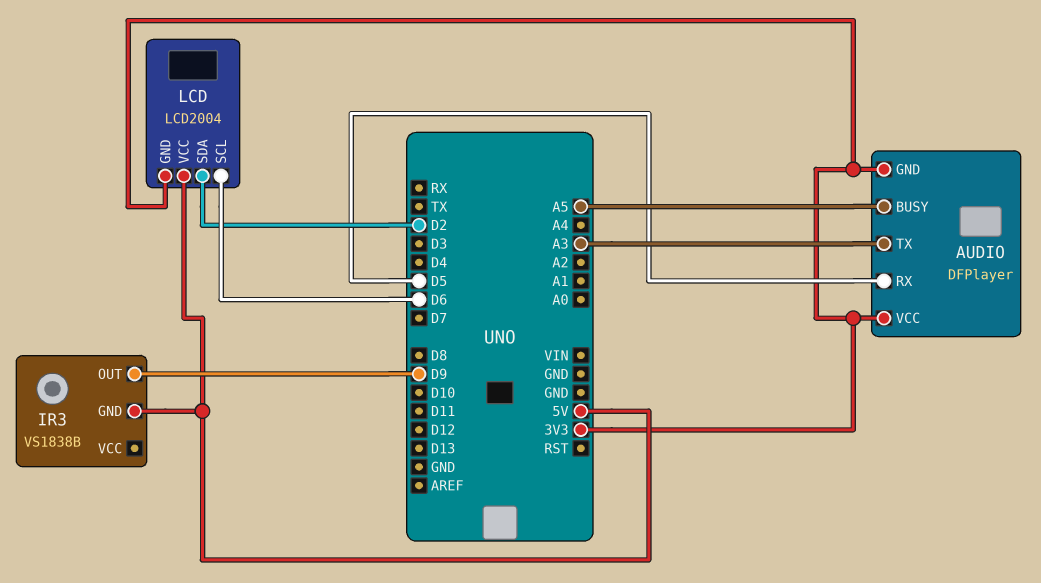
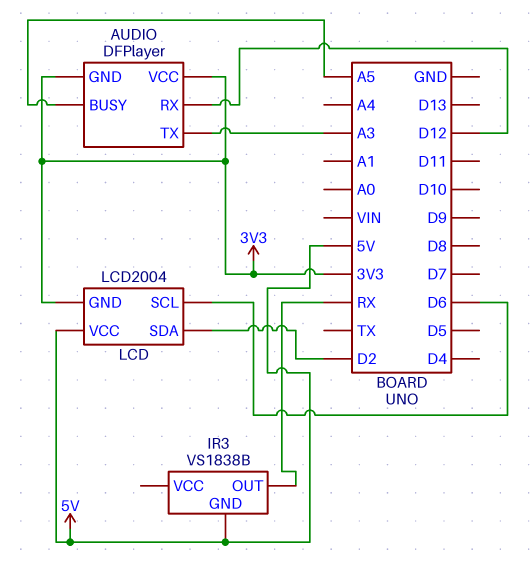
AUDIO pin RX: D5 -> D12
IR3 pin OUT: D9 -> RX

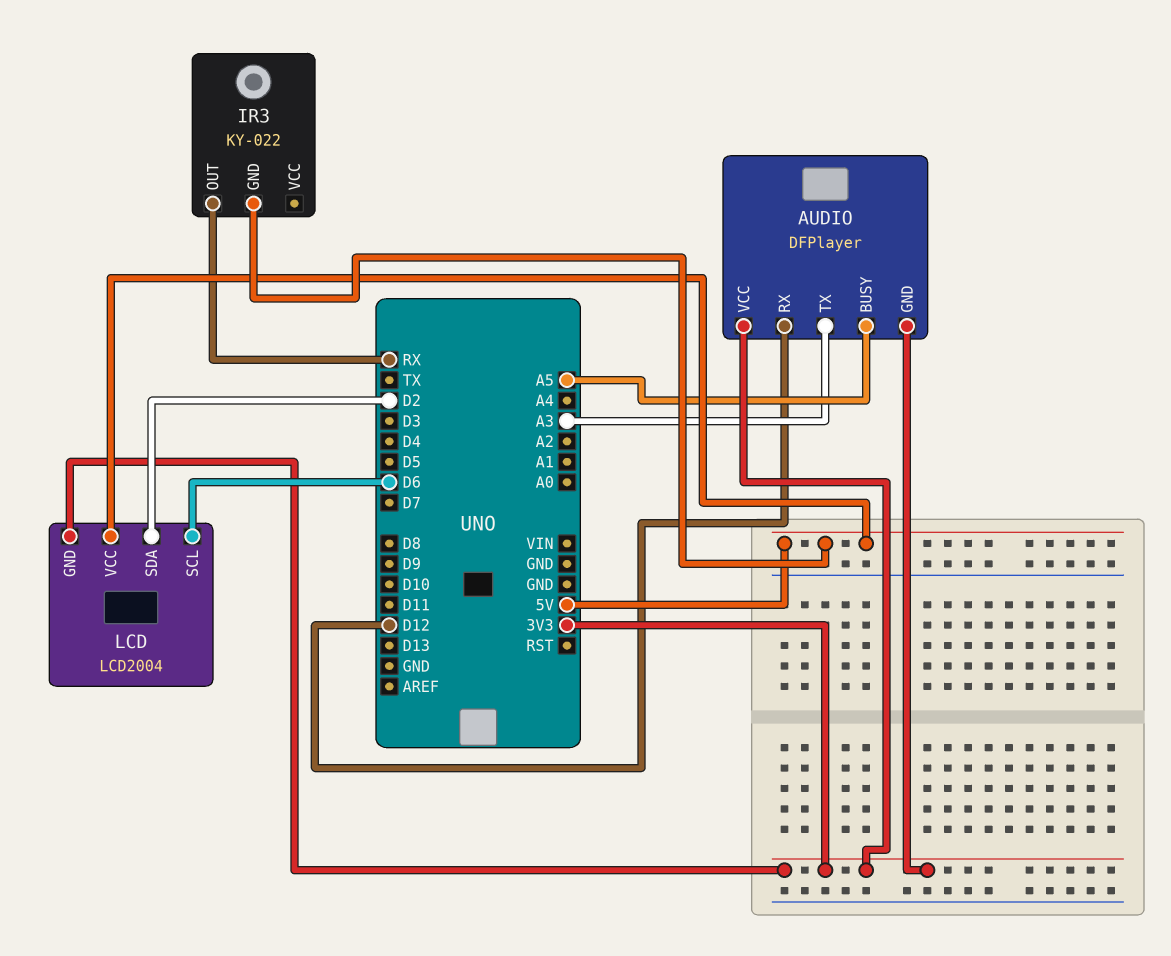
IR3: VS1838B -> KY-022

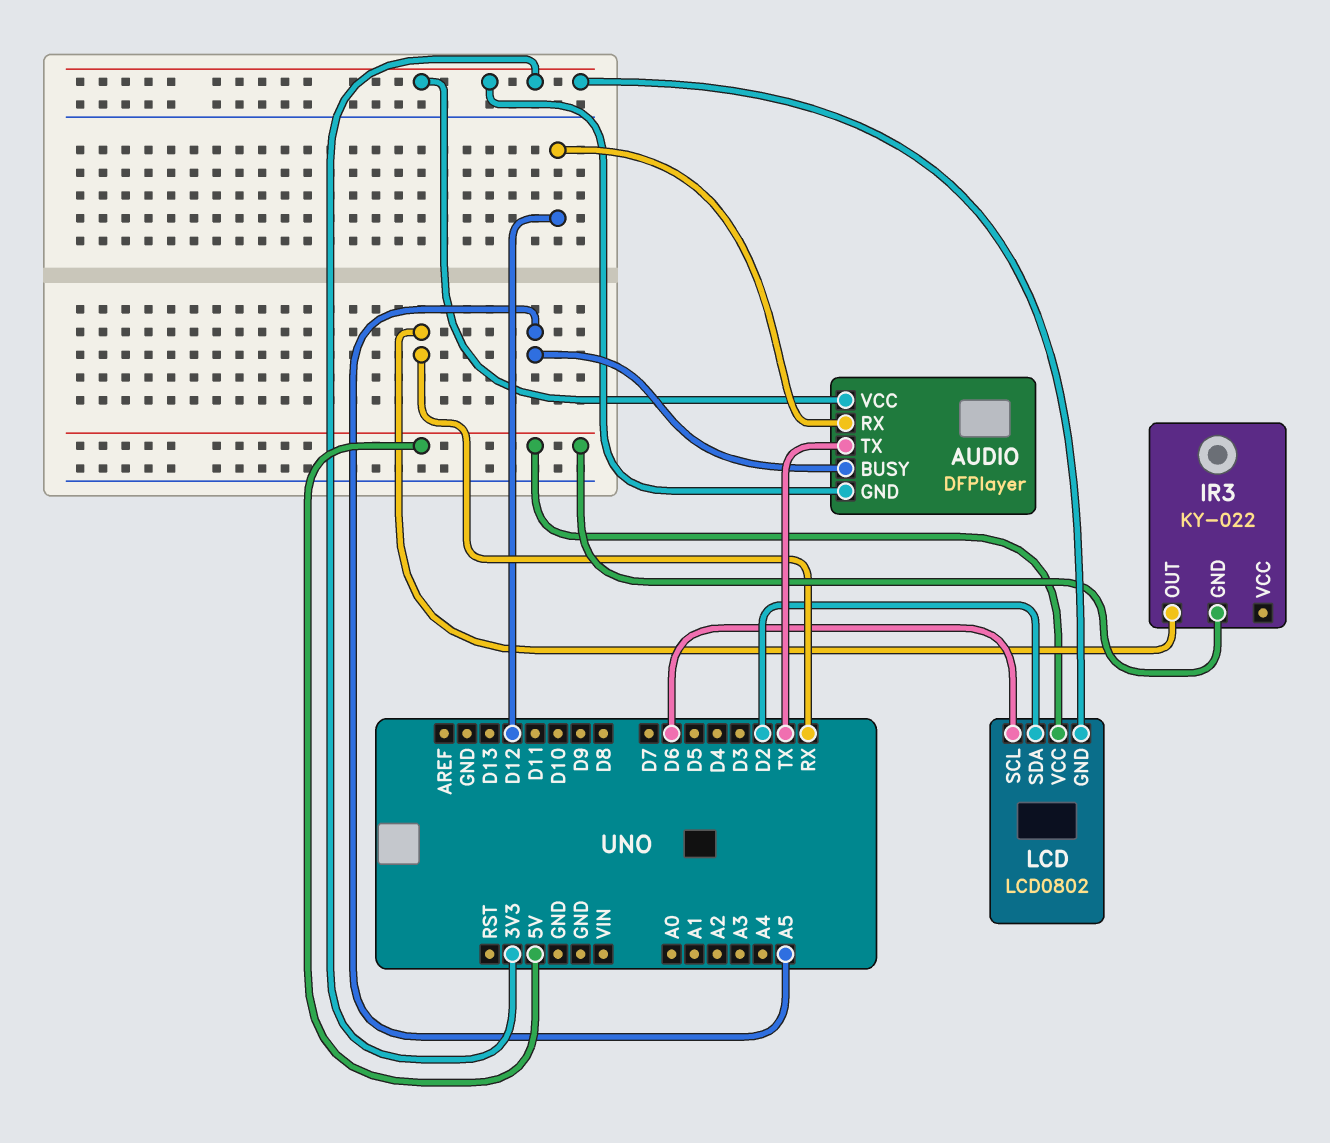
AUDIO pin TX: A3 -> TX
LCD: LCD2004 -> LCD0802

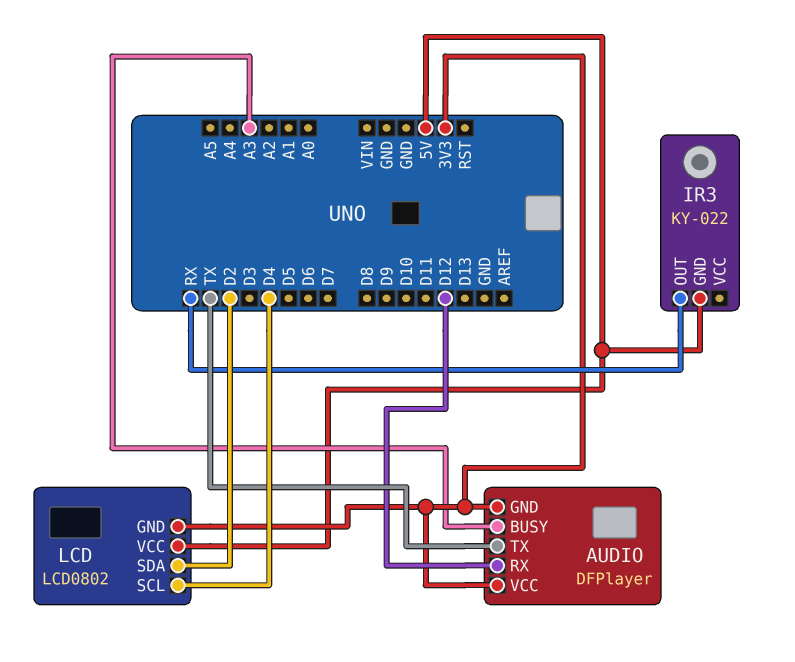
AUDIO pin BUSY: A5 -> A3
LCD pin SCL: D6 -> D4

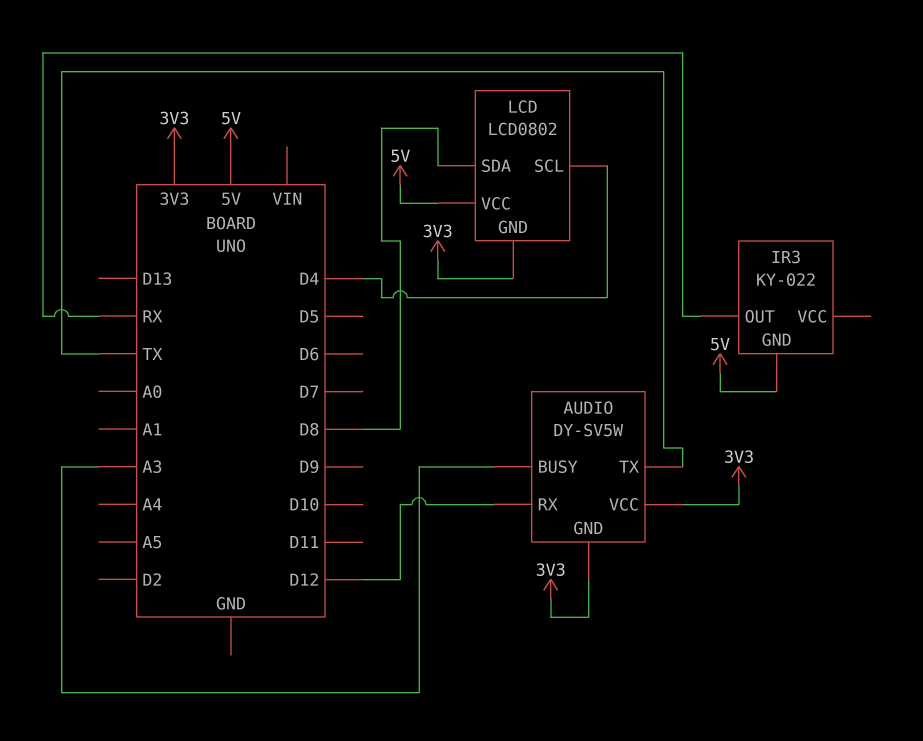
AUDIO: DFPlayer -> DY-SV5W
LCD pin SDA: D2 -> D8

